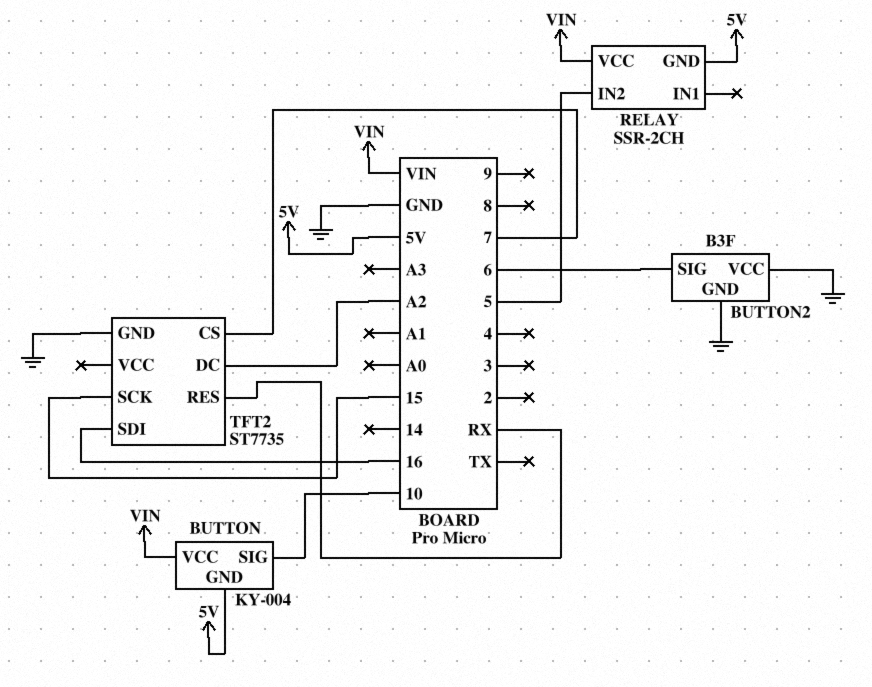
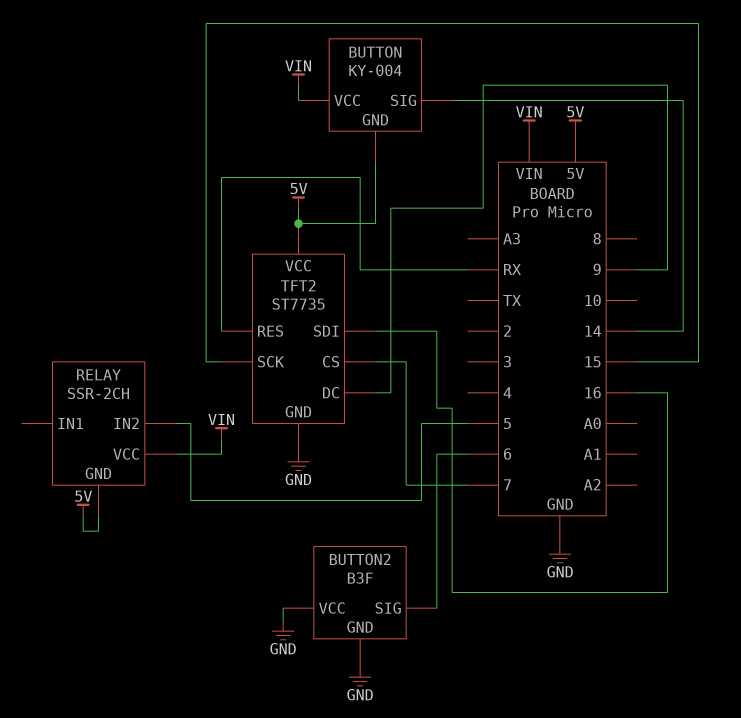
BUTTON pin SIG: 10 -> 14
TFT2 pin DC: A2 -> 9
TFT2 pin VCC: none -> 5V

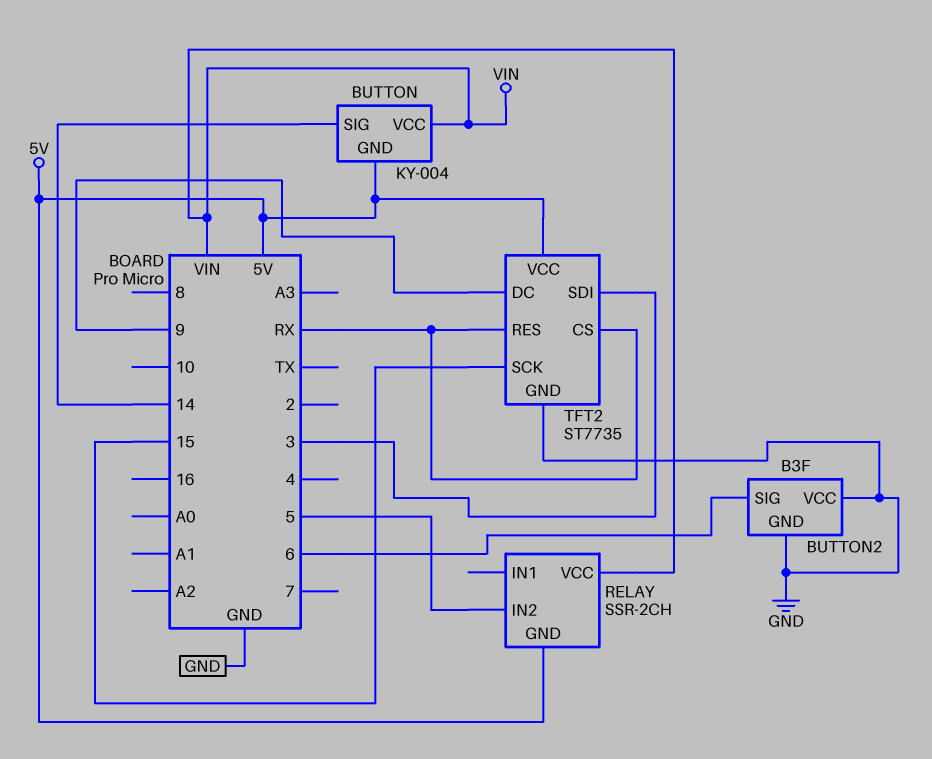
TFT2 pin CS: 7 -> RX
TFT2 pin SDI: 16 -> 3

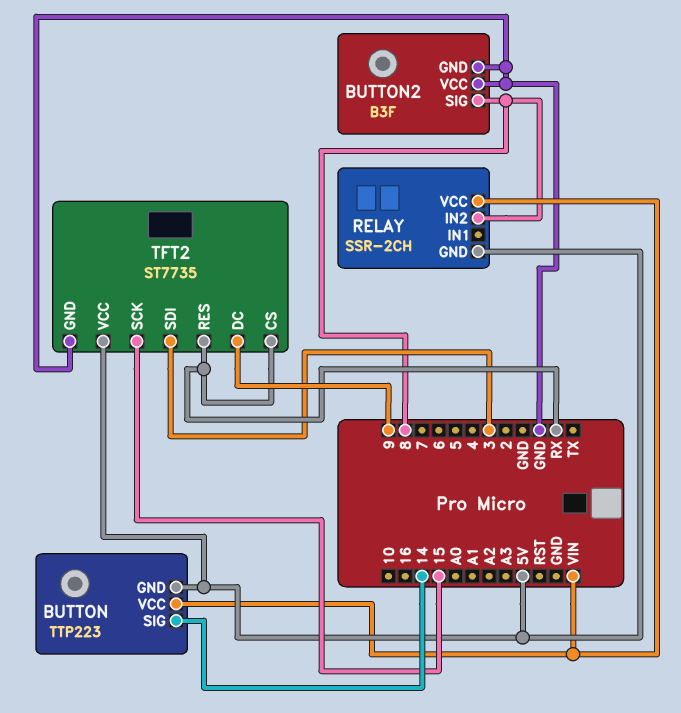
BUTTON: KY-004 -> TTP223
BUTTON2 pin SIG: 6 -> 8
RELAY pin IN2: 5 -> 8

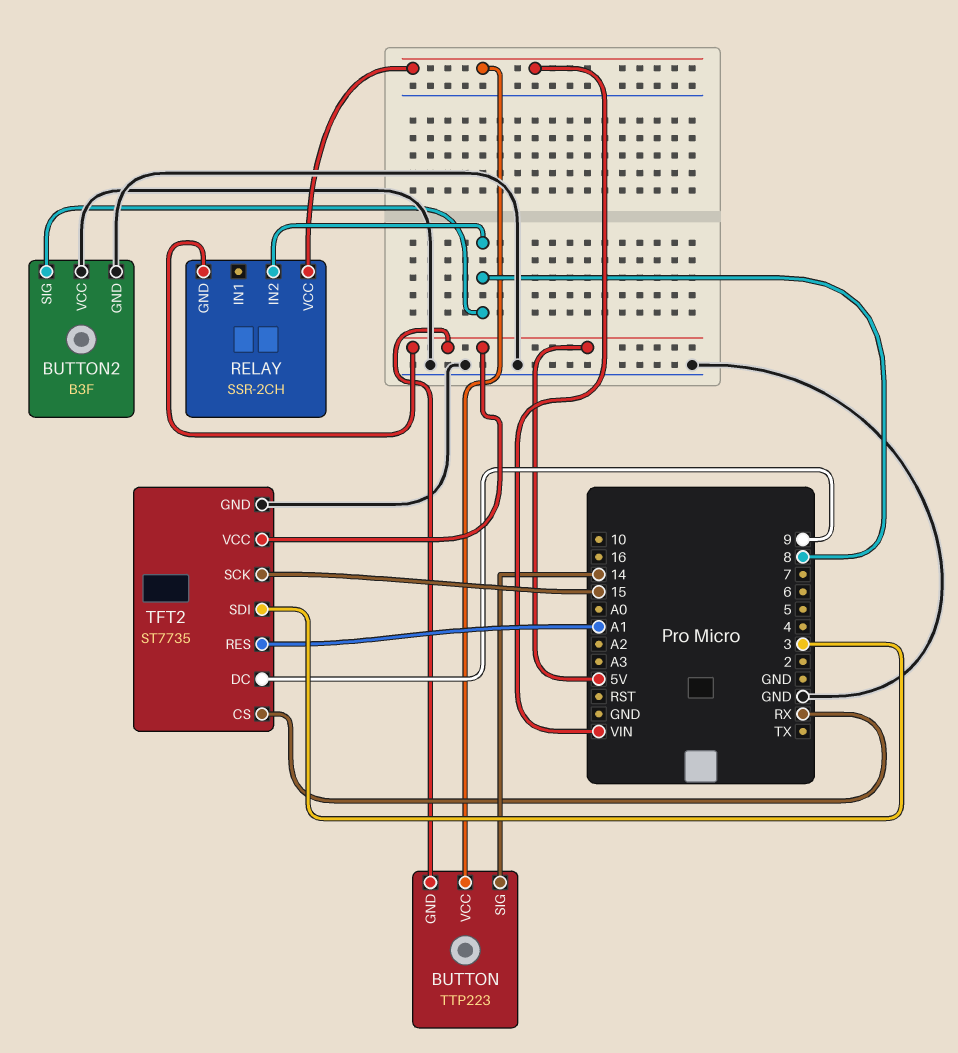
TFT2 pin RES: RX -> A1

